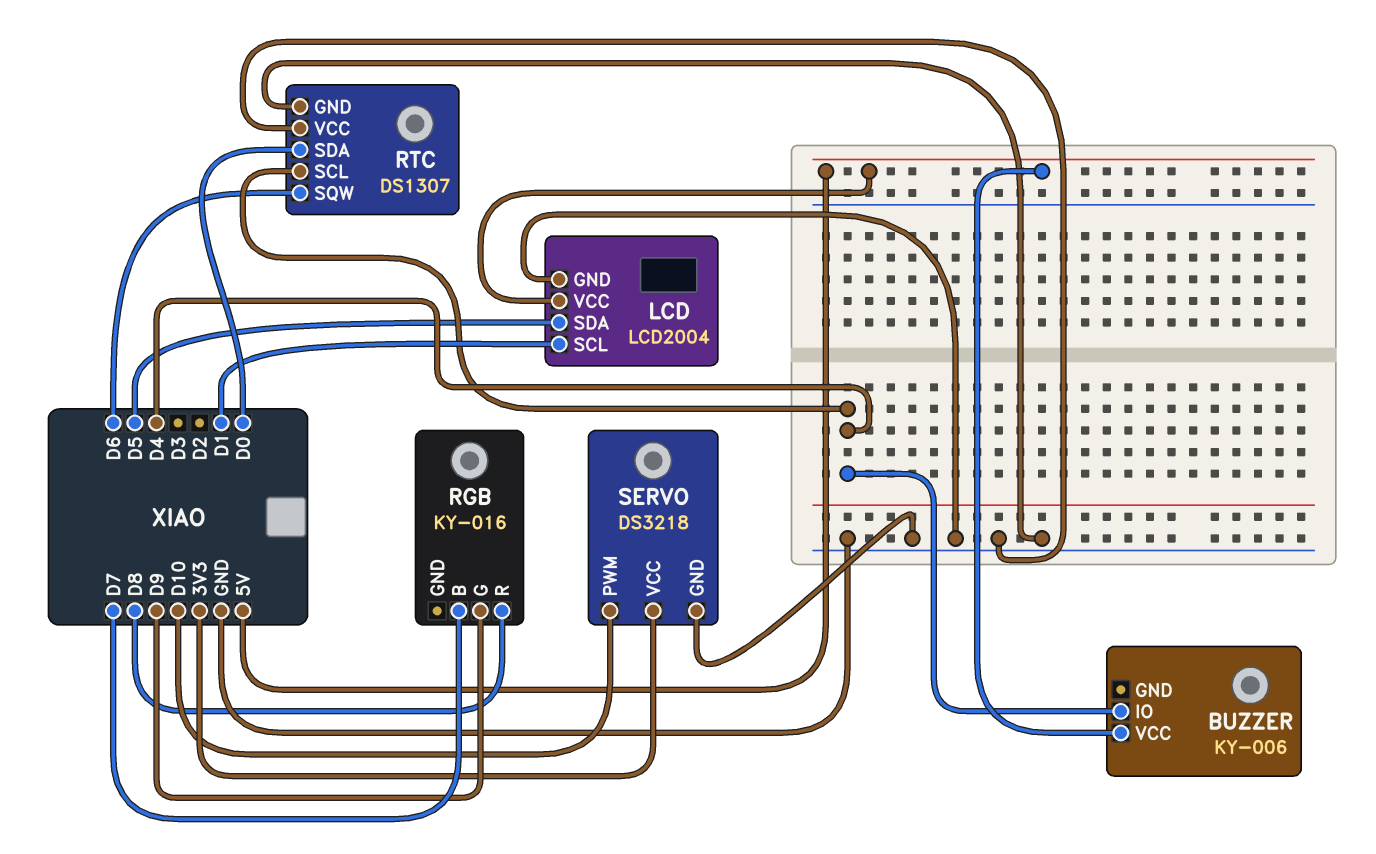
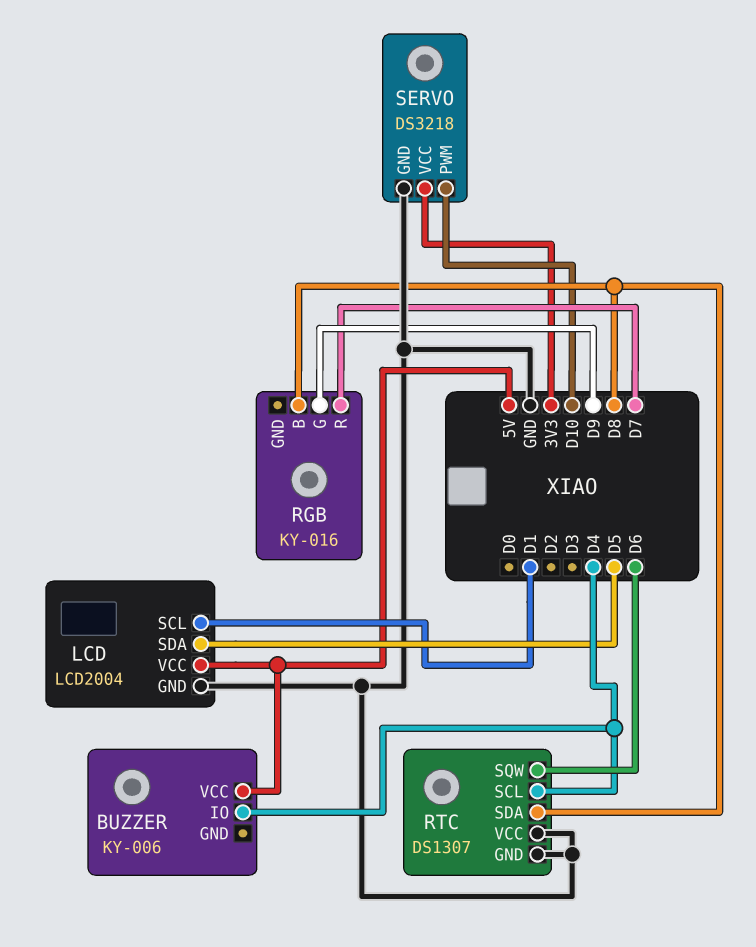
RGB pin B: D7 -> D8
RGB pin R: D8 -> D7
RTC pin SDA: D0 -> D8

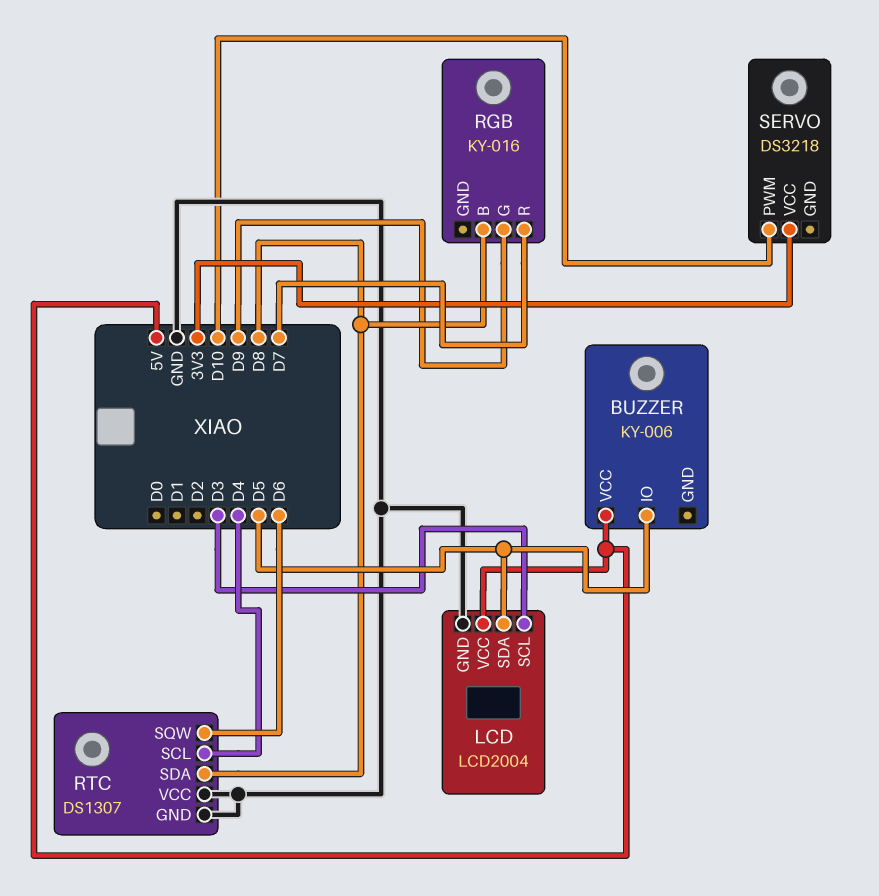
BUZZER pin IO: D4 -> D5
LCD pin SCL: D1 -> D3
SERVO pin GND: GND -> none

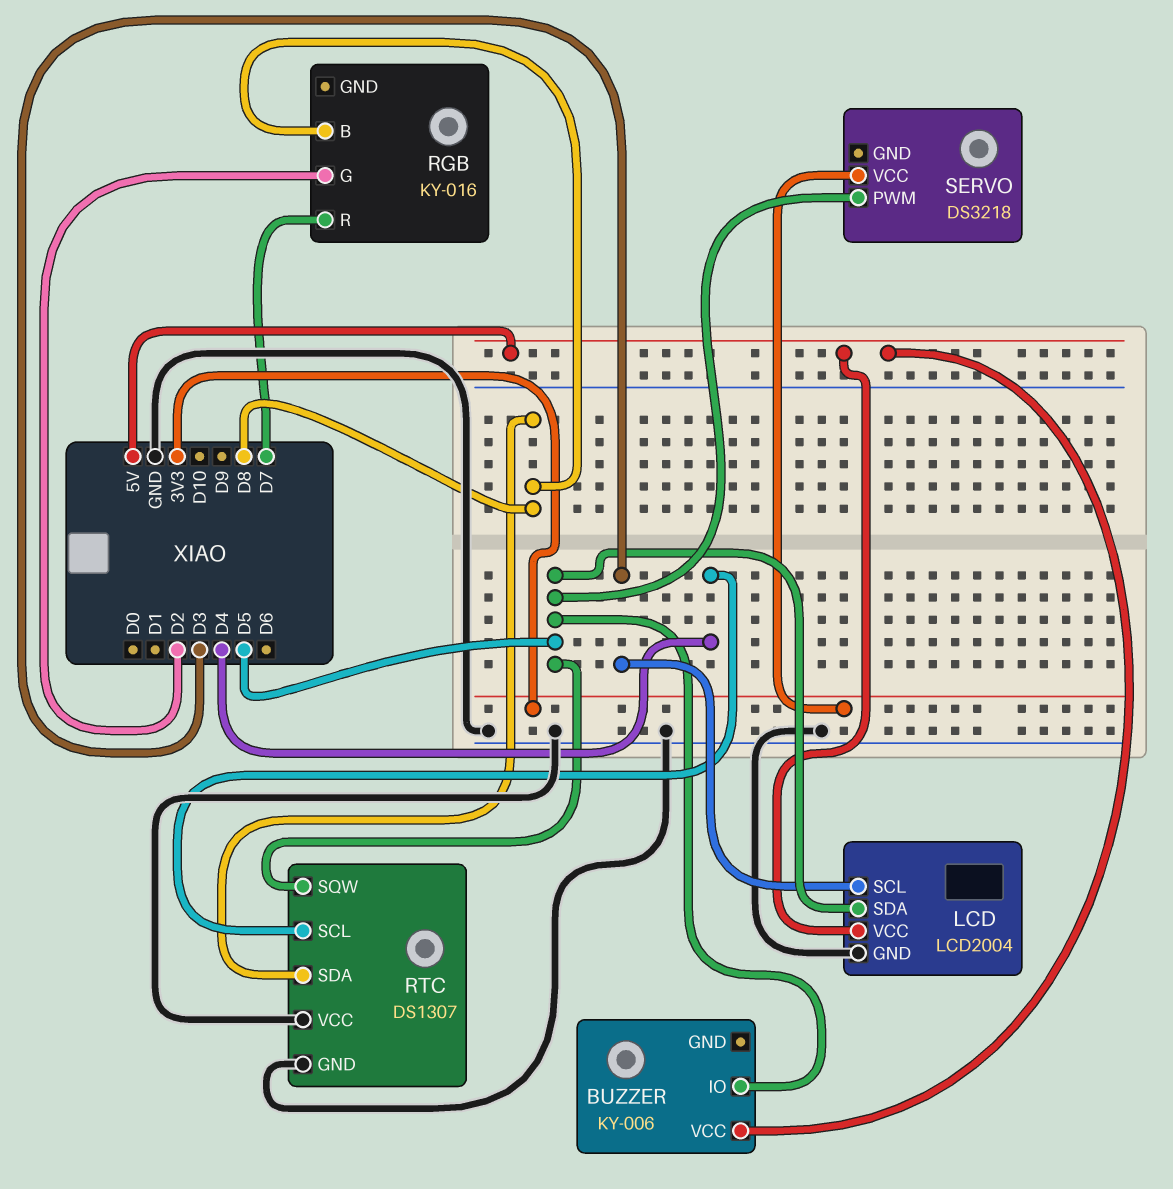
RGB pin G: D9 -> D2
RTC pin SQW: D6 -> D5
SERVO pin PWM: D10 -> D5

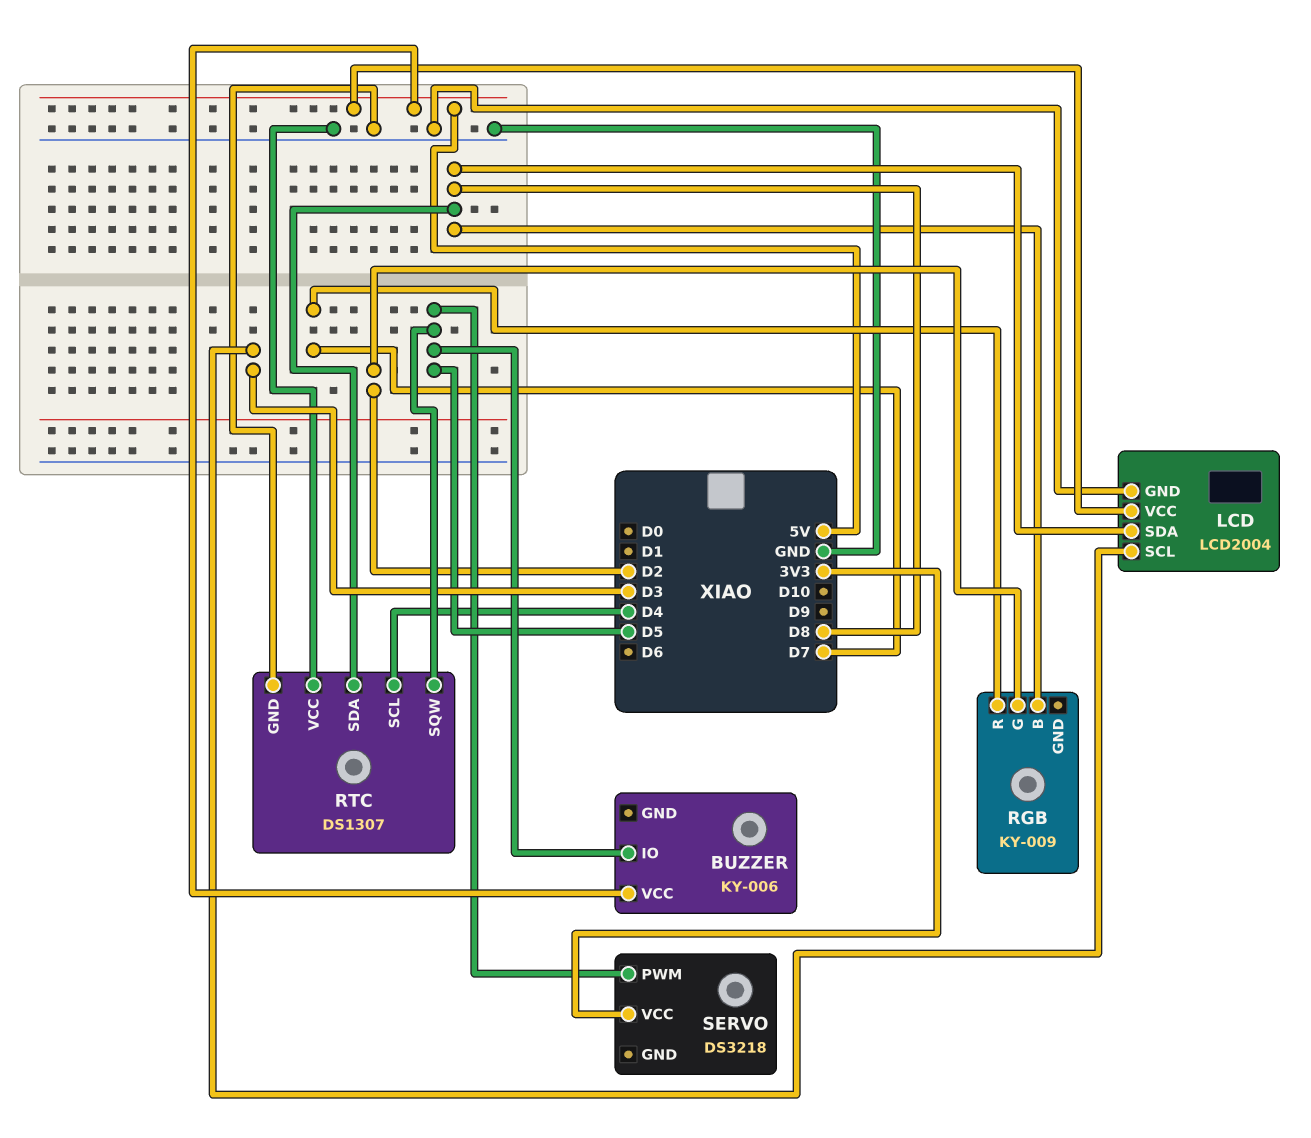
LCD pin SDA: D5 -> D8
RGB: KY-016 -> KY-009

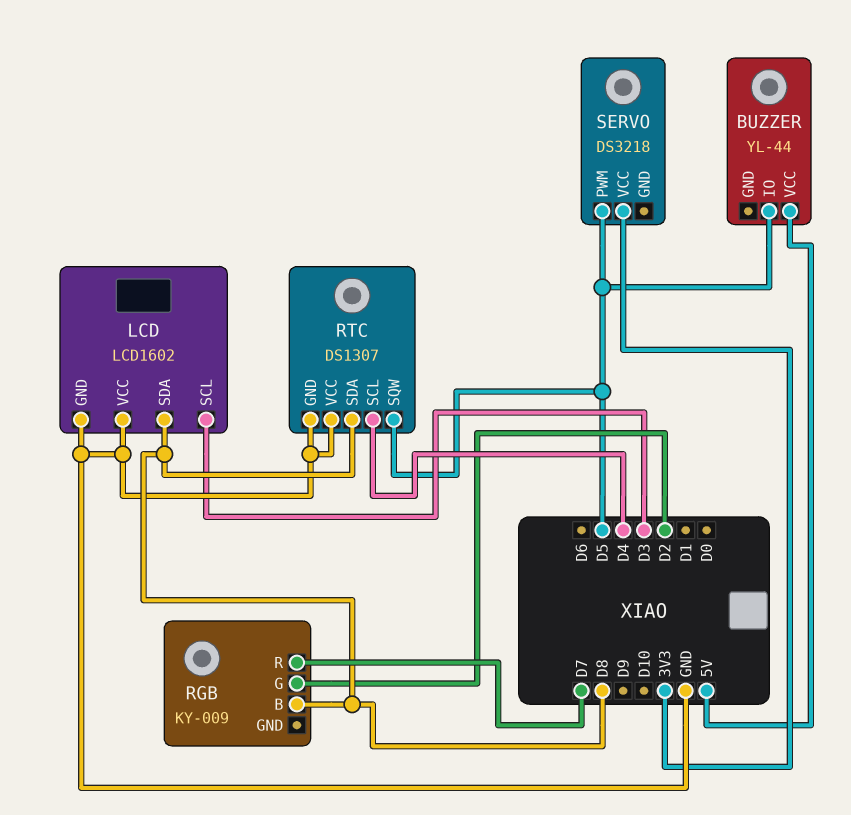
BUZZER: KY-006 -> YL-44
LCD: LCD2004 -> LCD1602
LCD pin VCC: 5V -> GND

